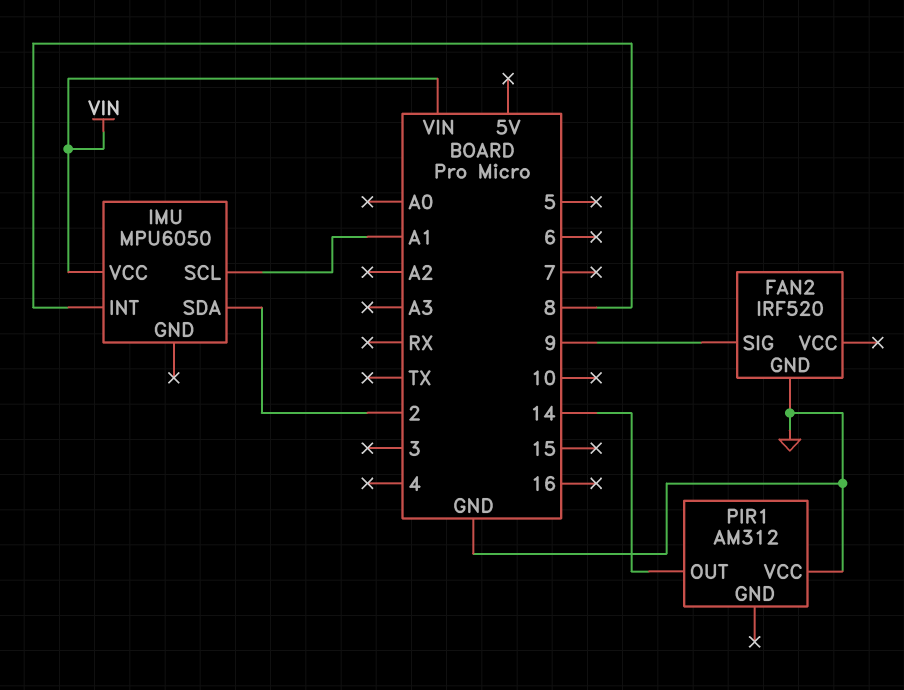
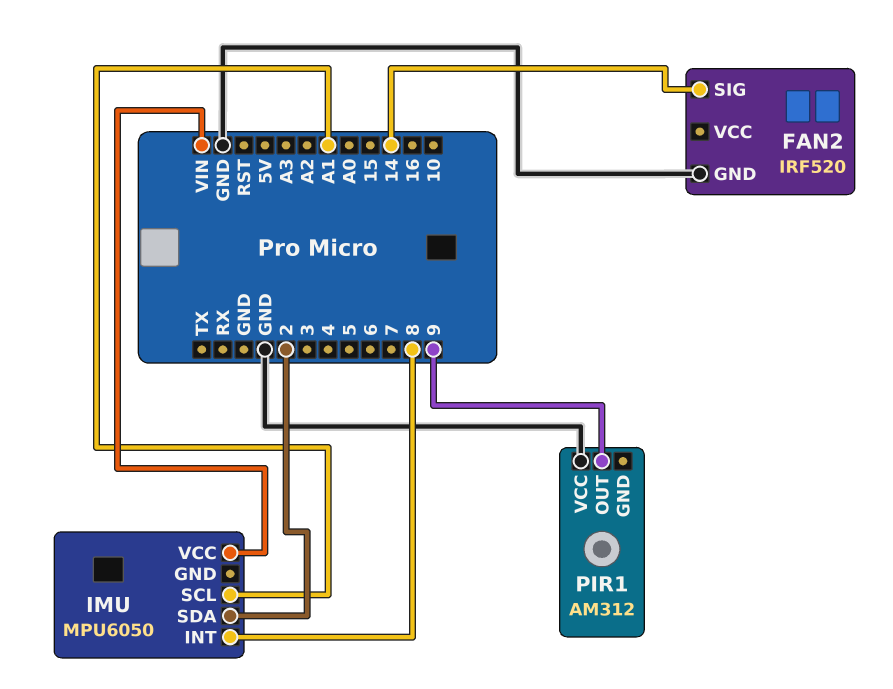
FAN2 pin SIG: 9 -> 14
PIR1 pin OUT: 14 -> 9

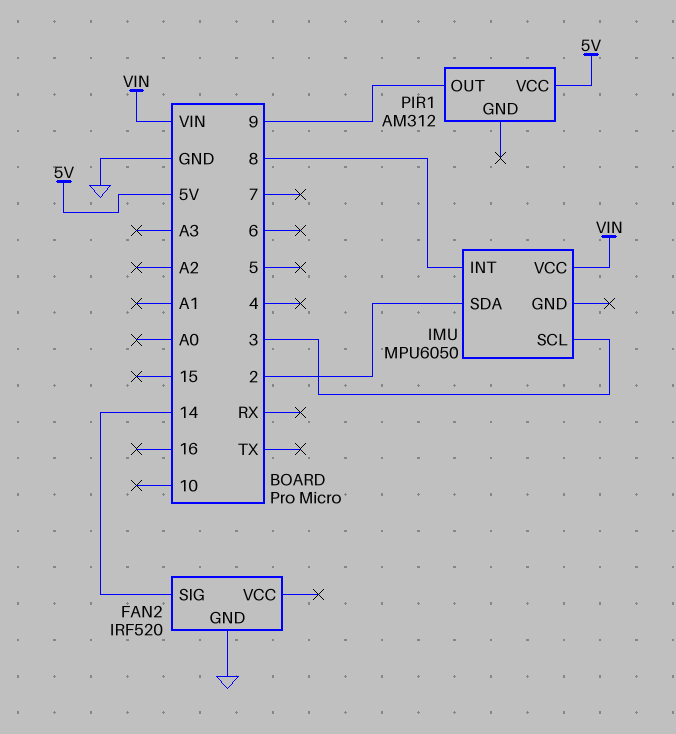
IMU pin SCL: A1 -> 3
PIR1 pin VCC: GND -> 5V

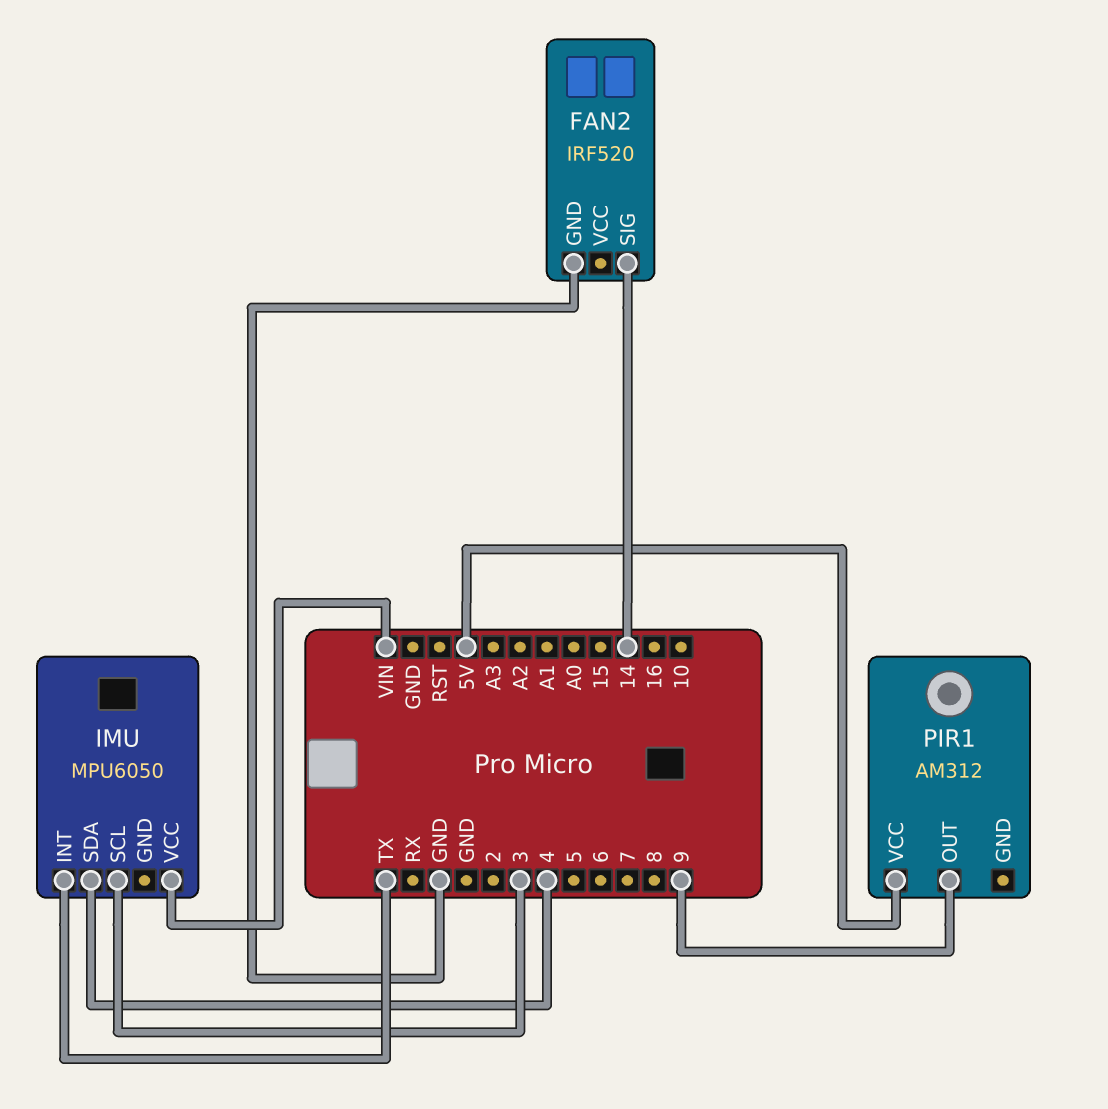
IMU pin INT: 8 -> TX
IMU pin SDA: 2 -> 4

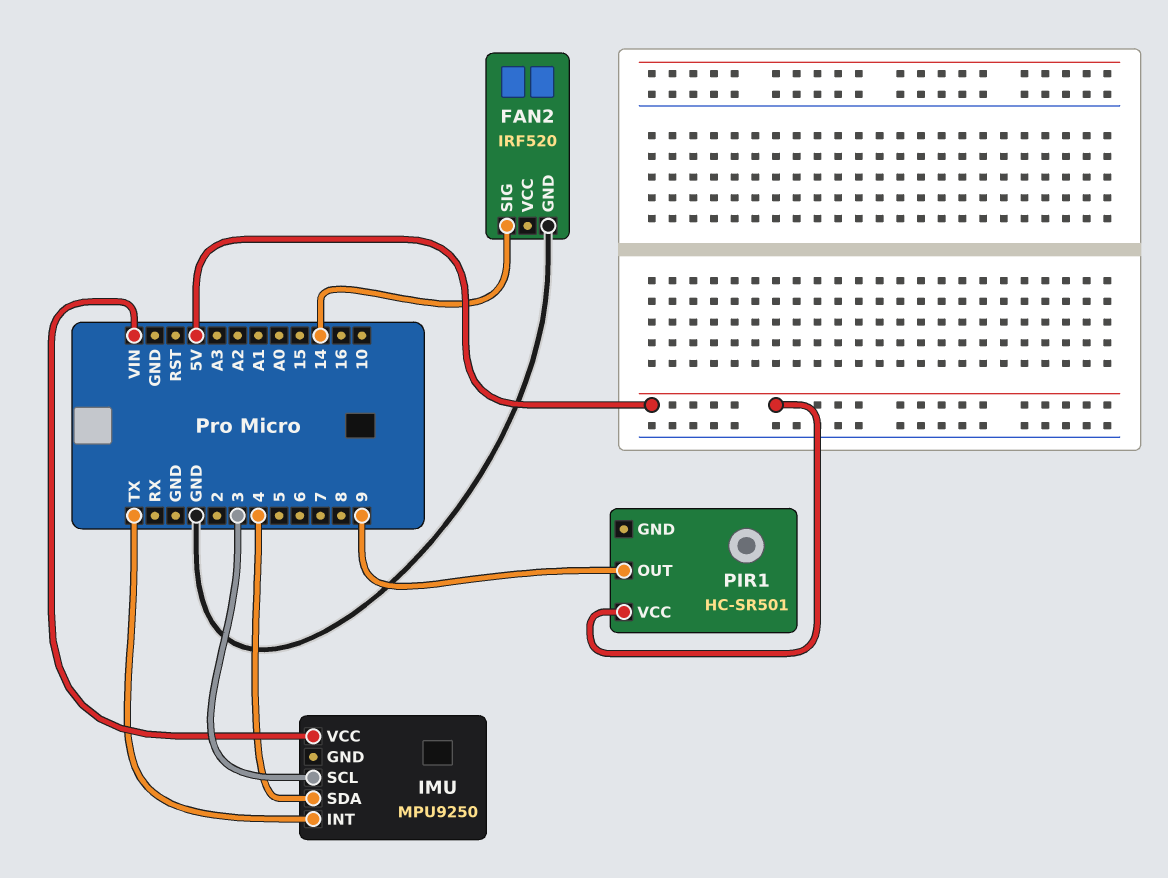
IMU: MPU6050 -> MPU9250
PIR1: AM312 -> HC-SR501

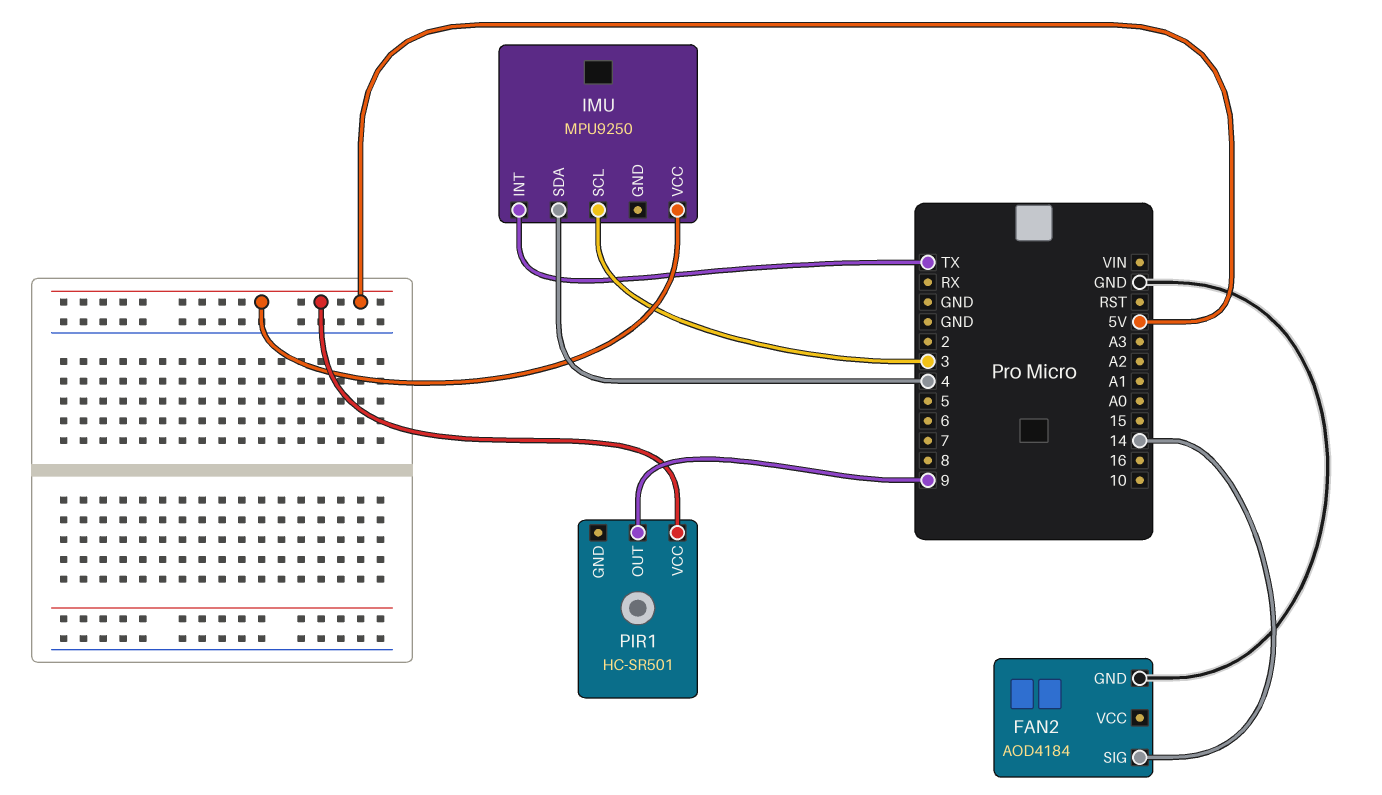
FAN2: IRF520 -> AOD4184
IMU pin VCC: VIN -> 5V

